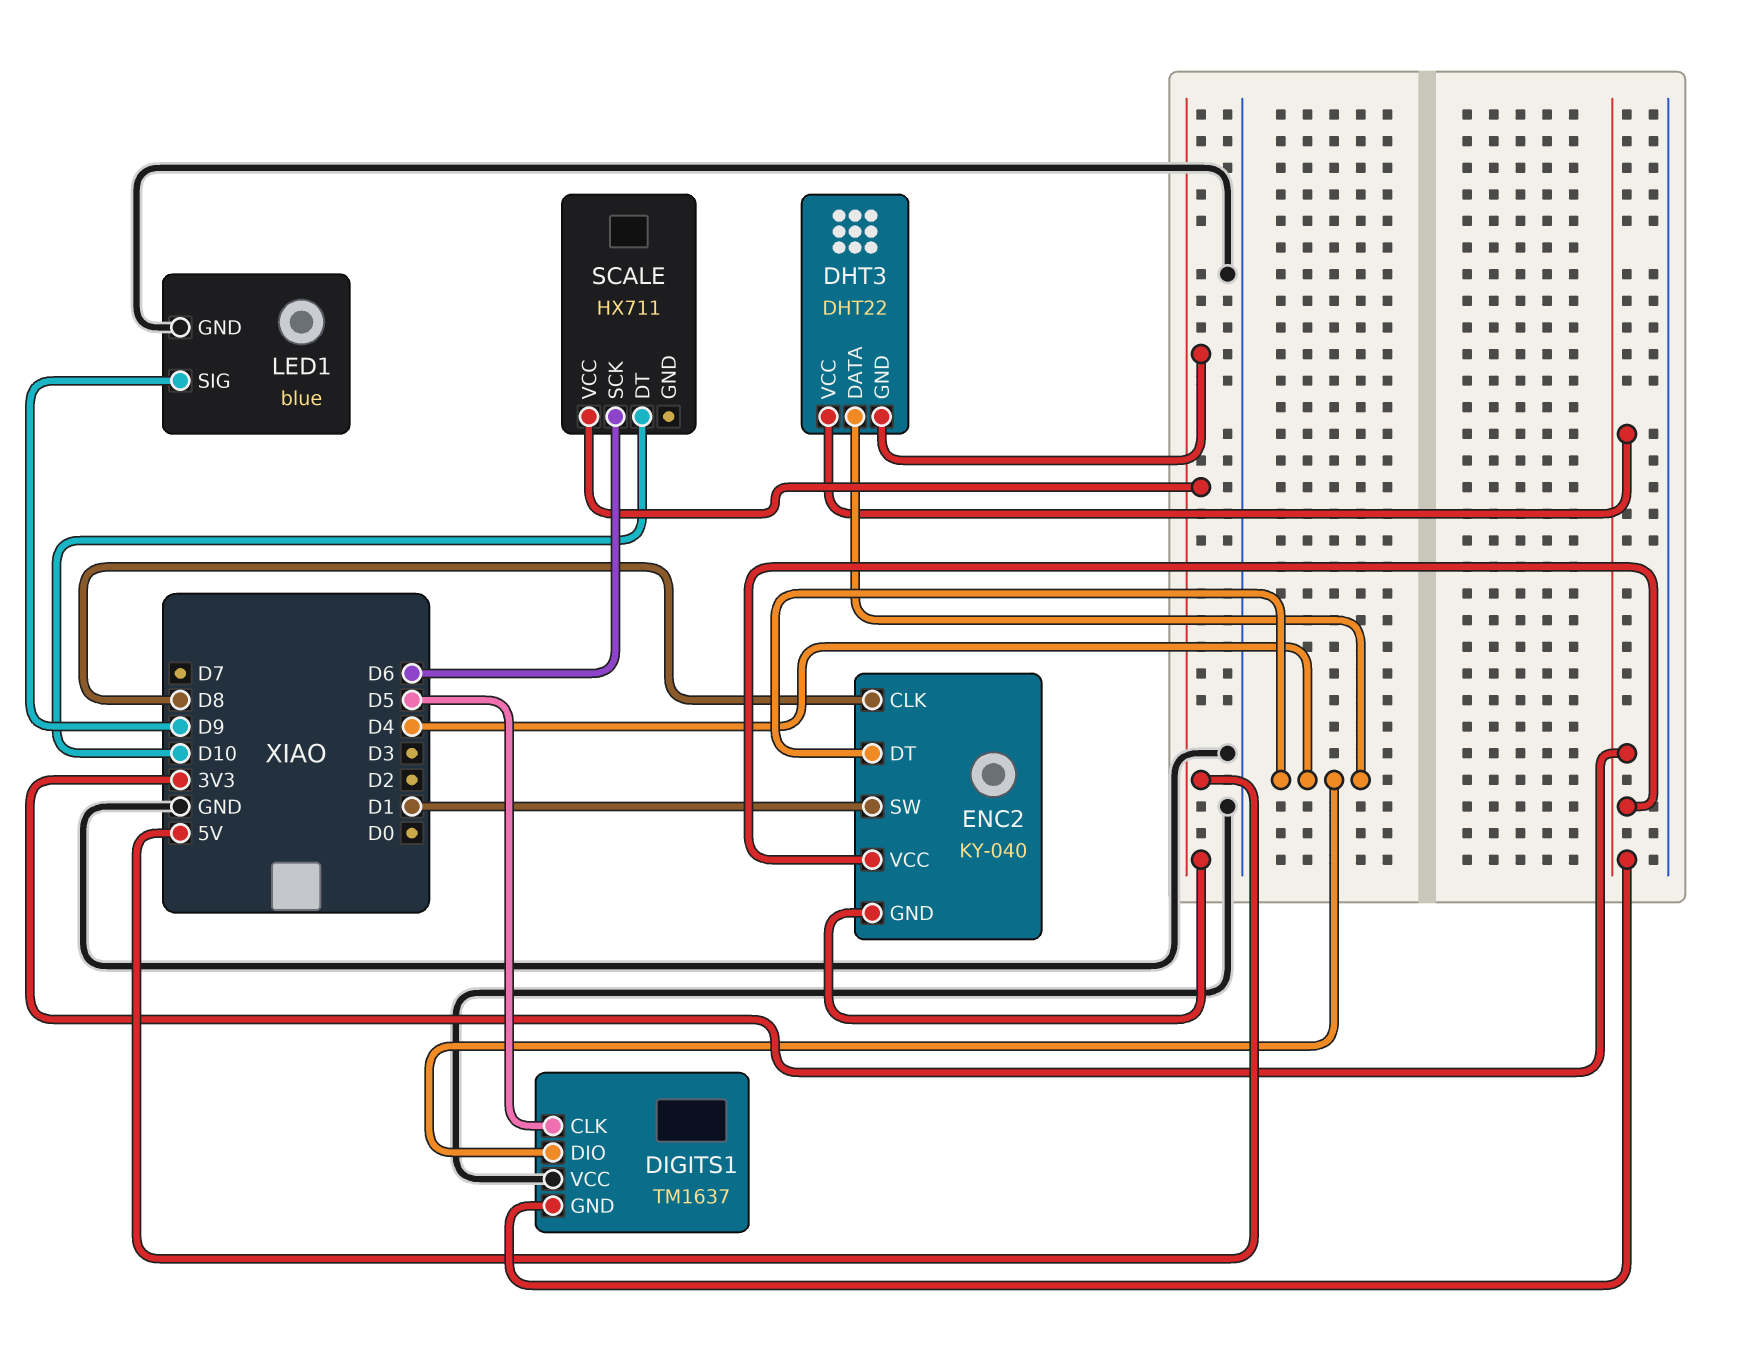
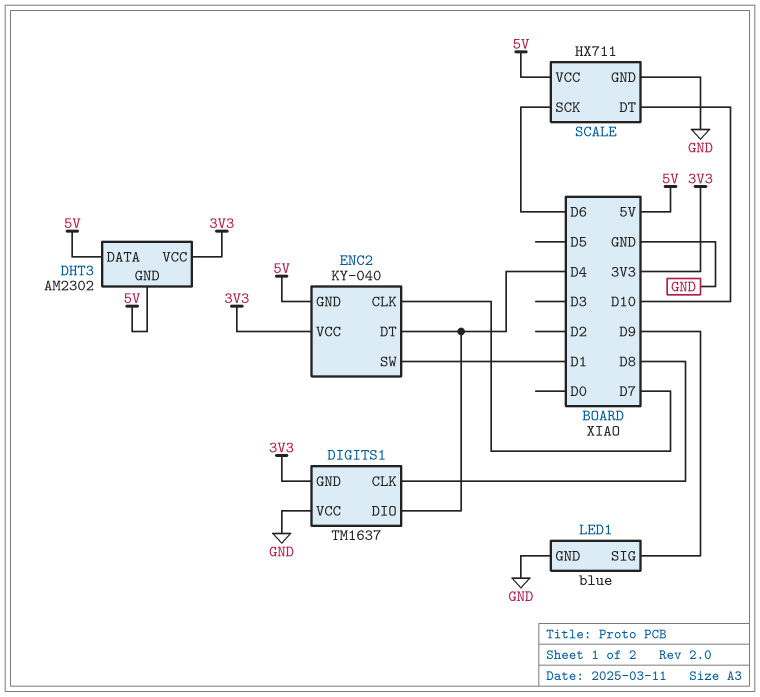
DHT3: DHT22 -> AM2302
DHT3 pin DATA: D4 -> 5V
DIGITS1 pin CLK: D5 -> D8
ENC2 pin CLK: D8 -> D7
SCALE pin GND: none -> GND

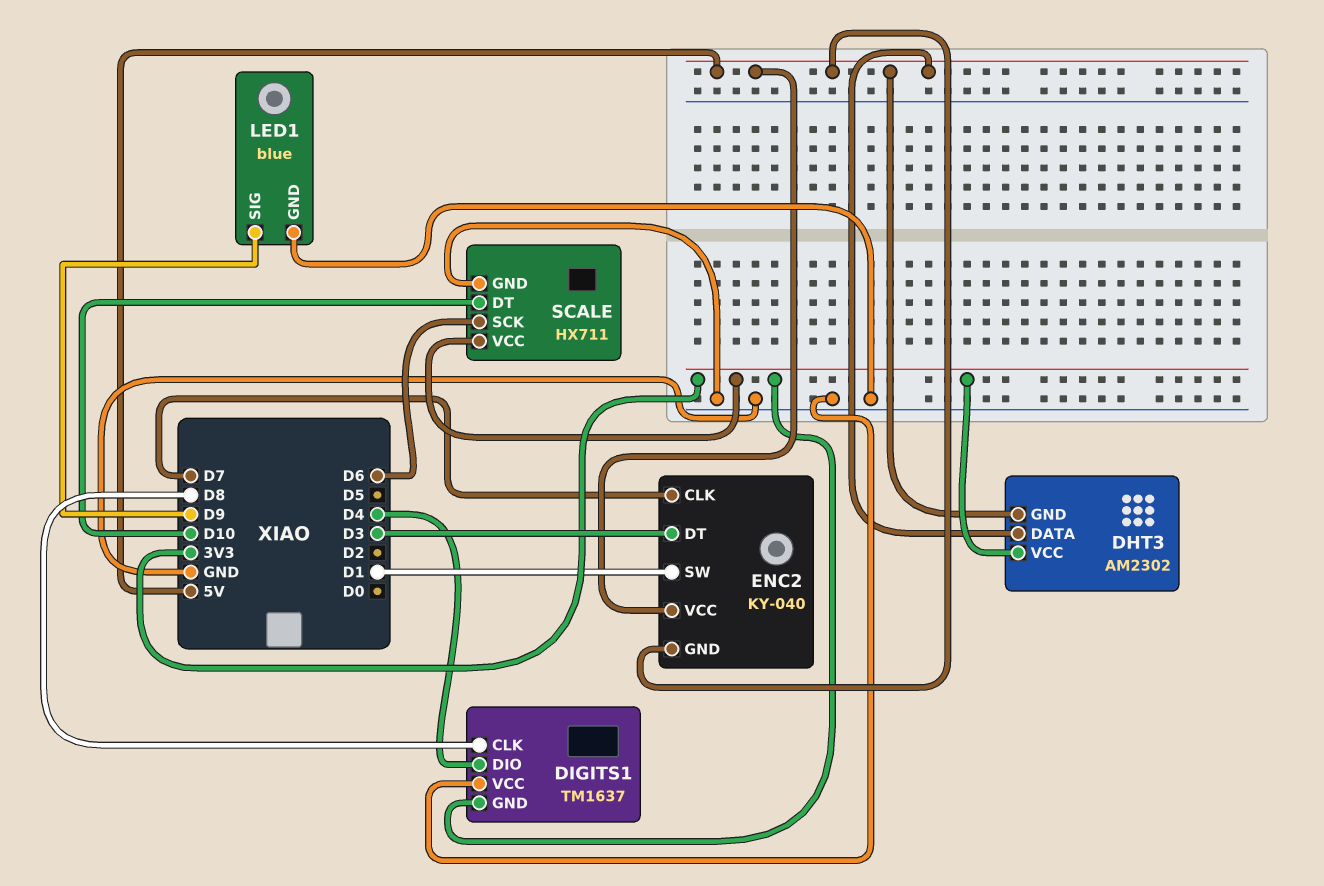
ENC2 pin DT: D4 -> D3
ENC2 pin VCC: 3V3 -> 5V
SCALE pin VCC: 5V -> 3V3

